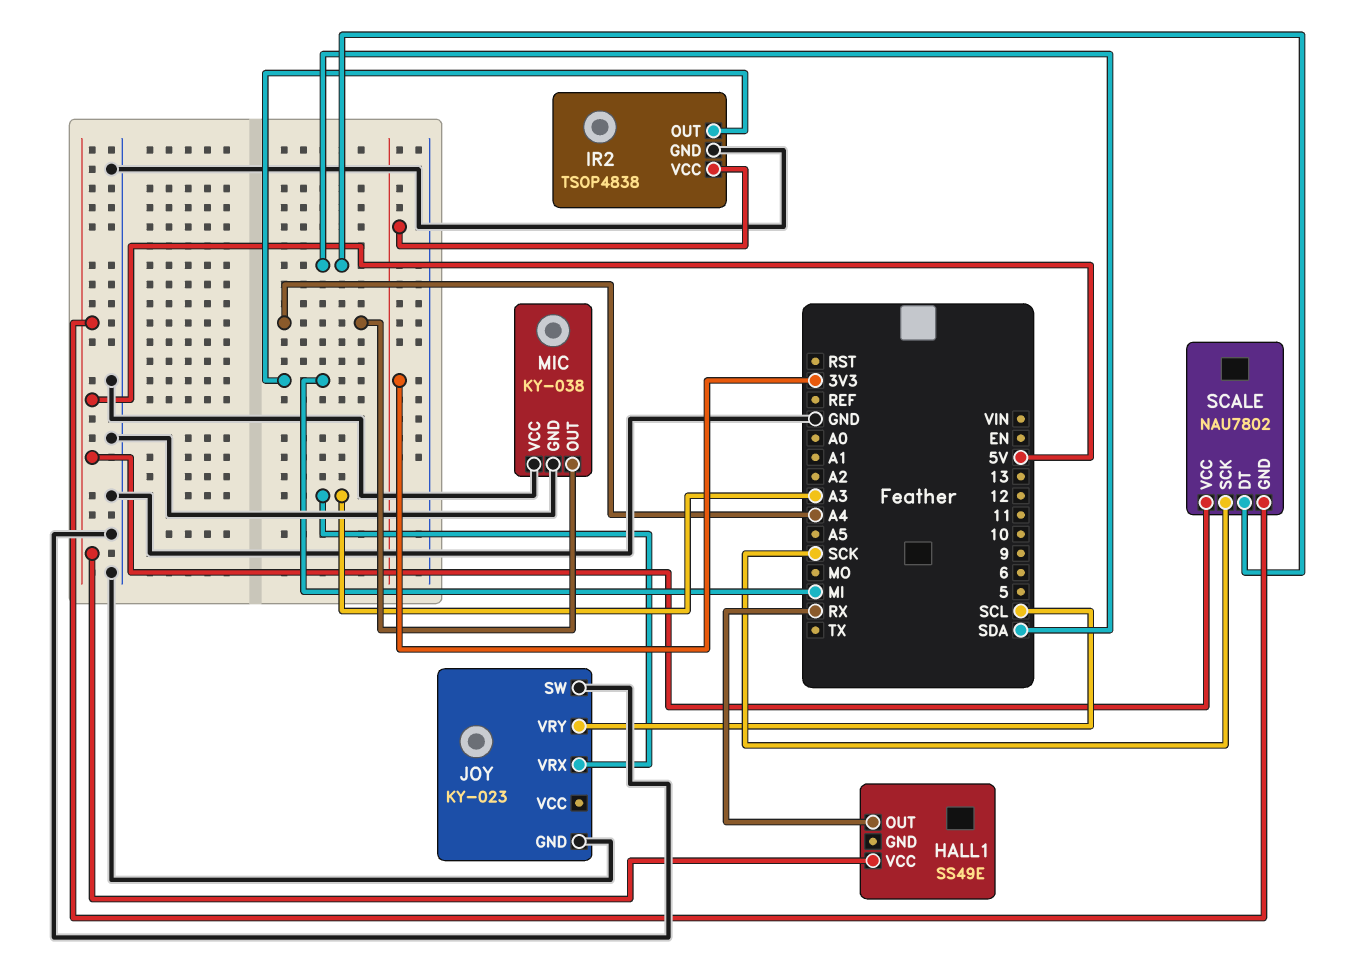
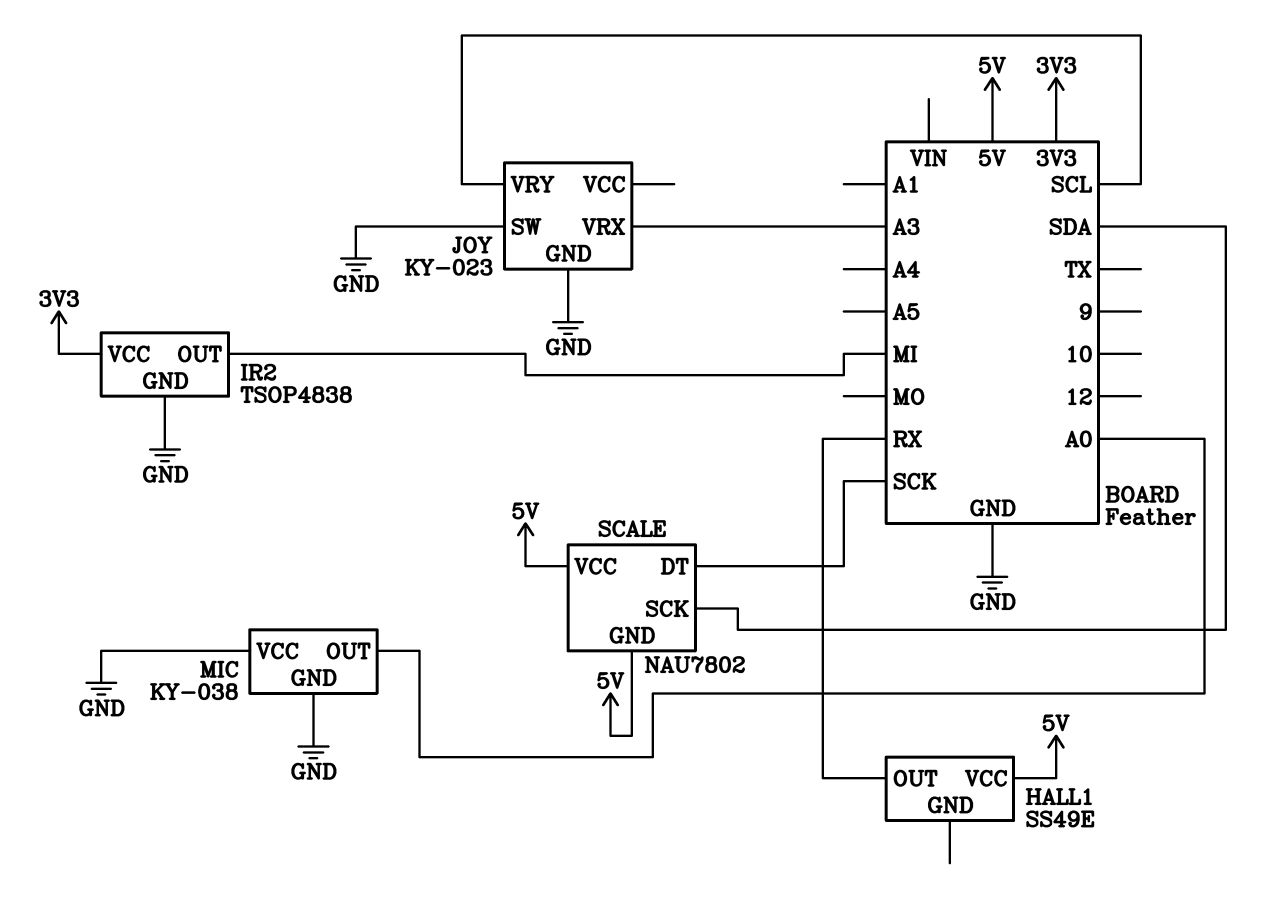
MIC pin OUT: A4 -> A0
SCALE pin DT: SDA -> SCK
SCALE pin SCK: SCK -> SDA

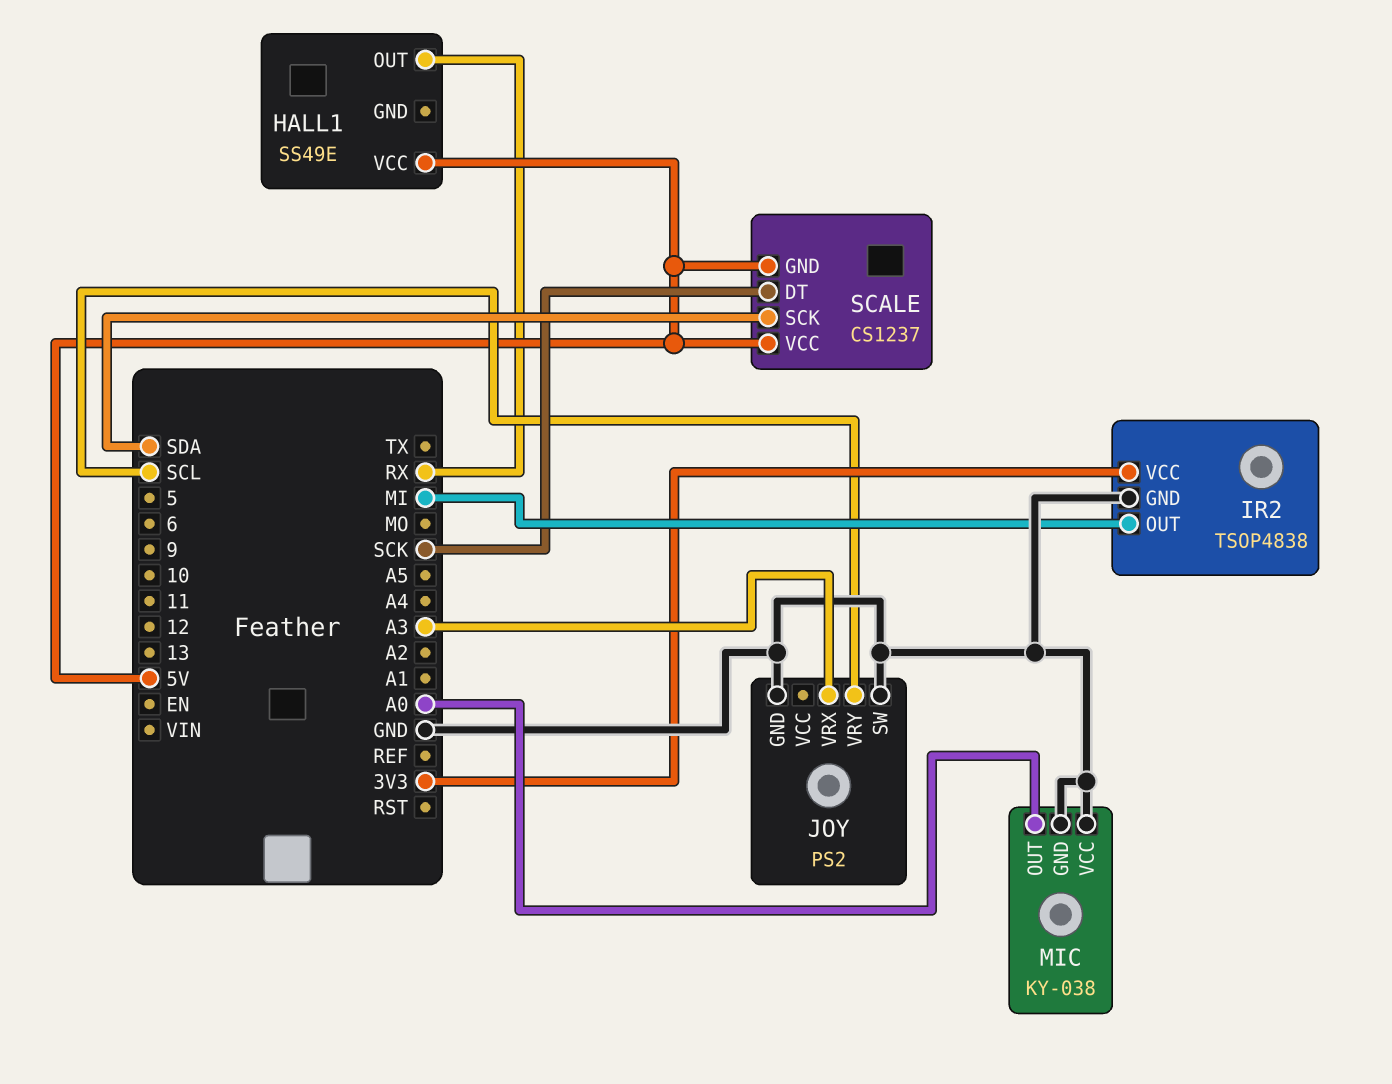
JOY: KY-023 -> PS2
SCALE: NAU7802 -> CS1237

